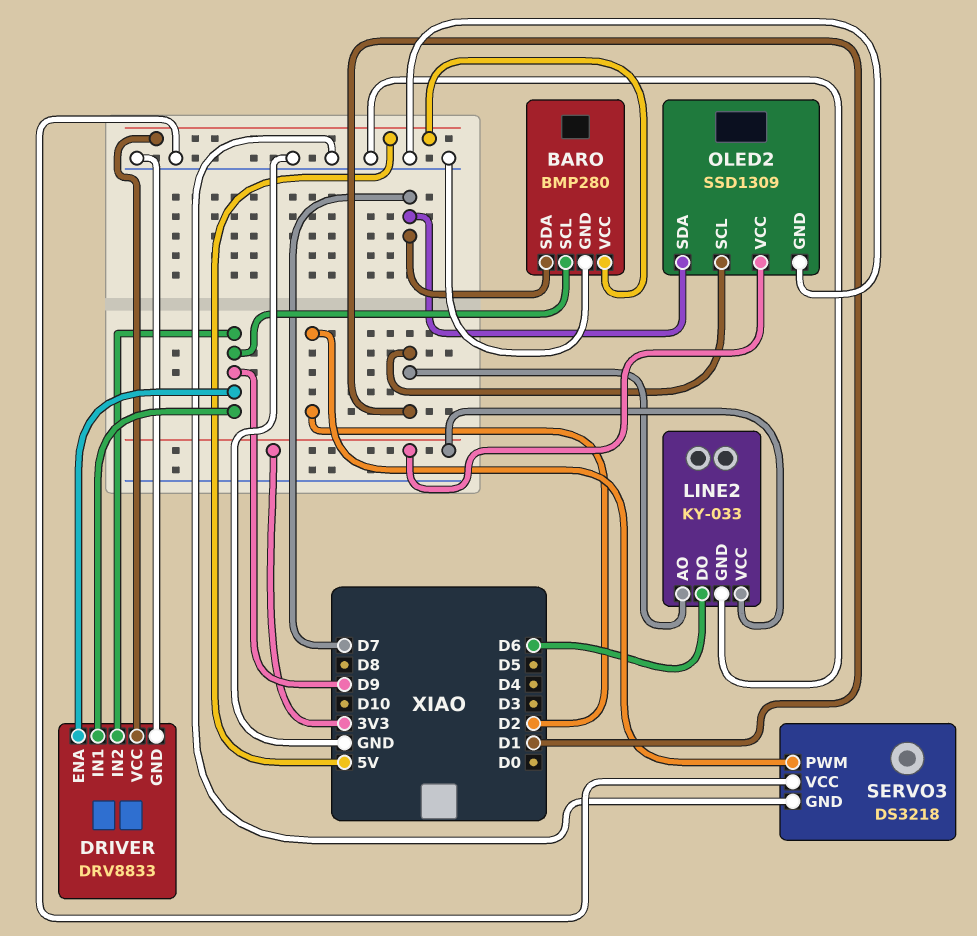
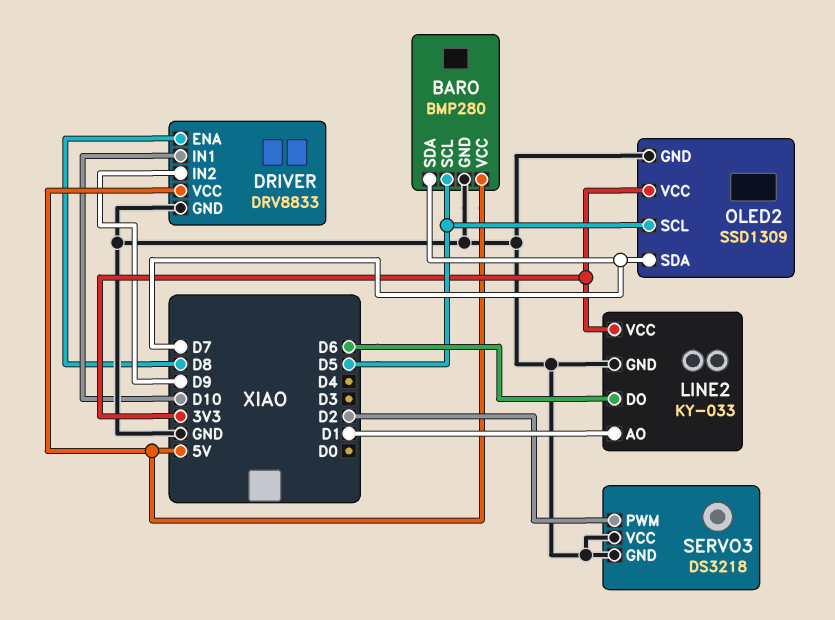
BARO pin SCL: D9 -> D5
DRIVER pin ENA: D9 -> D8
DRIVER pin IN1: D9 -> D10
OLED2 pin SCL: D1 -> D5

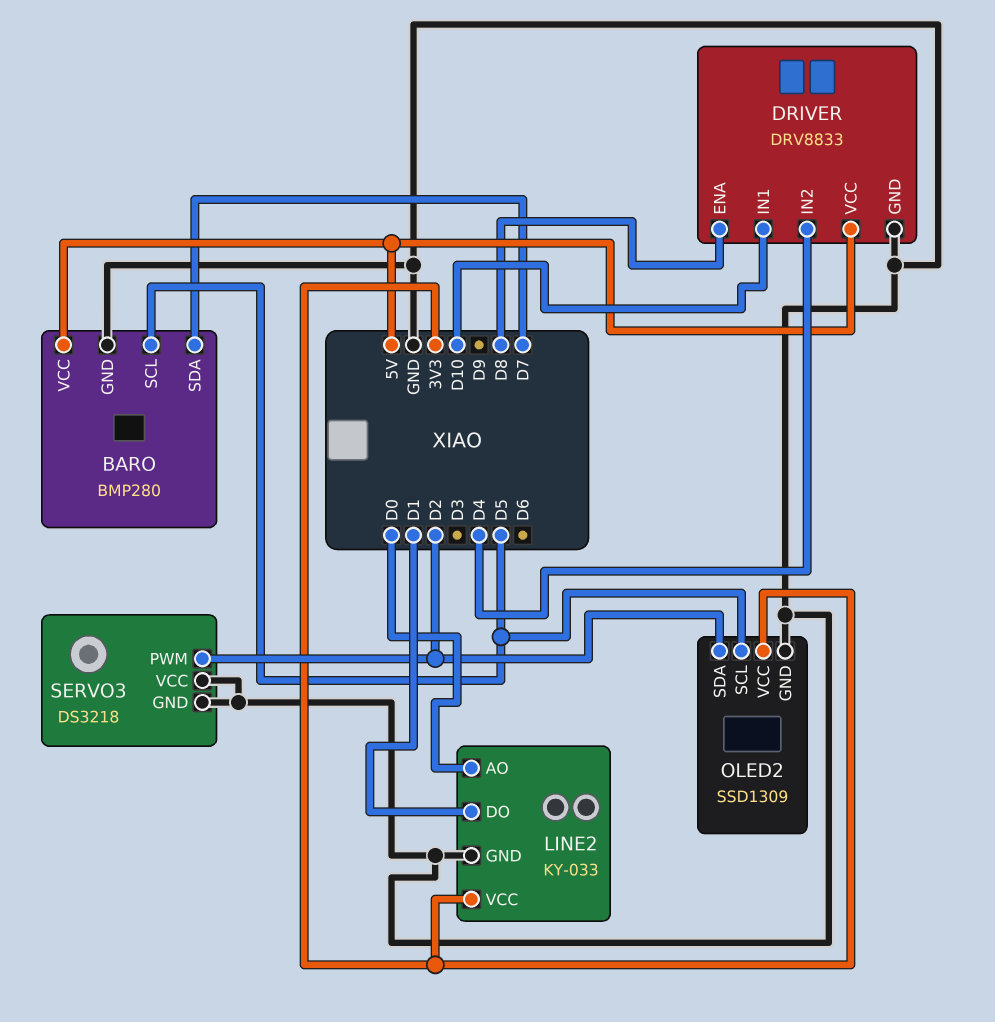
DRIVER pin IN2: D9 -> D4
LINE2 pin AO: D1 -> D0
LINE2 pin DO: D6 -> D1
OLED2 pin SDA: D7 -> D2

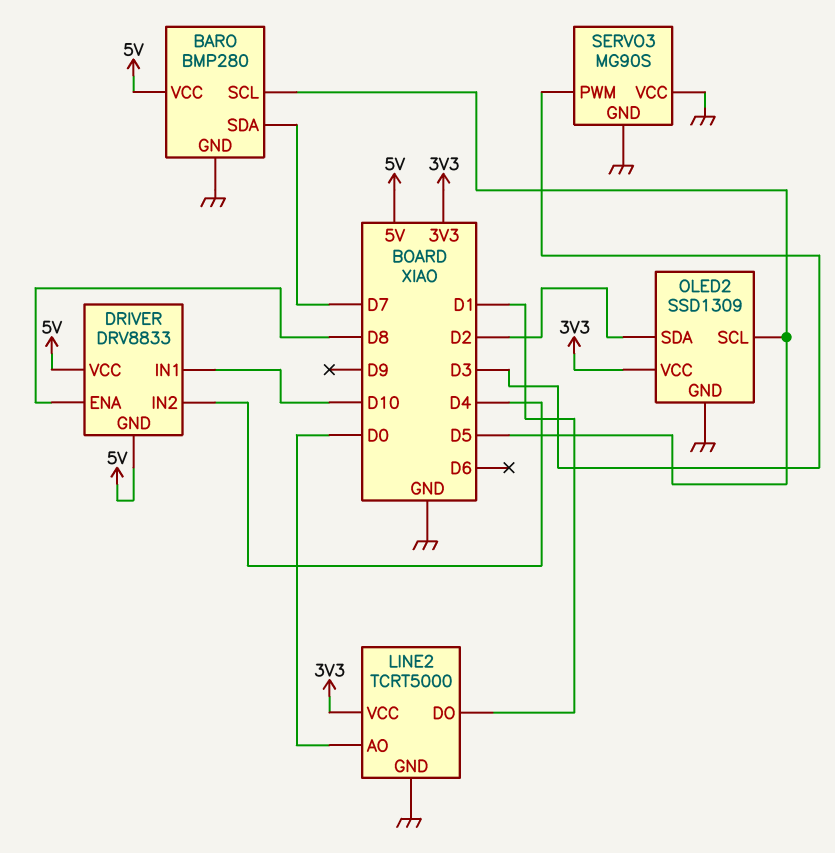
DRIVER pin GND: GND -> 5V
LINE2: KY-033 -> TCRT5000
SERVO3: DS3218 -> MG90S
SERVO3 pin PWM: D2 -> D3

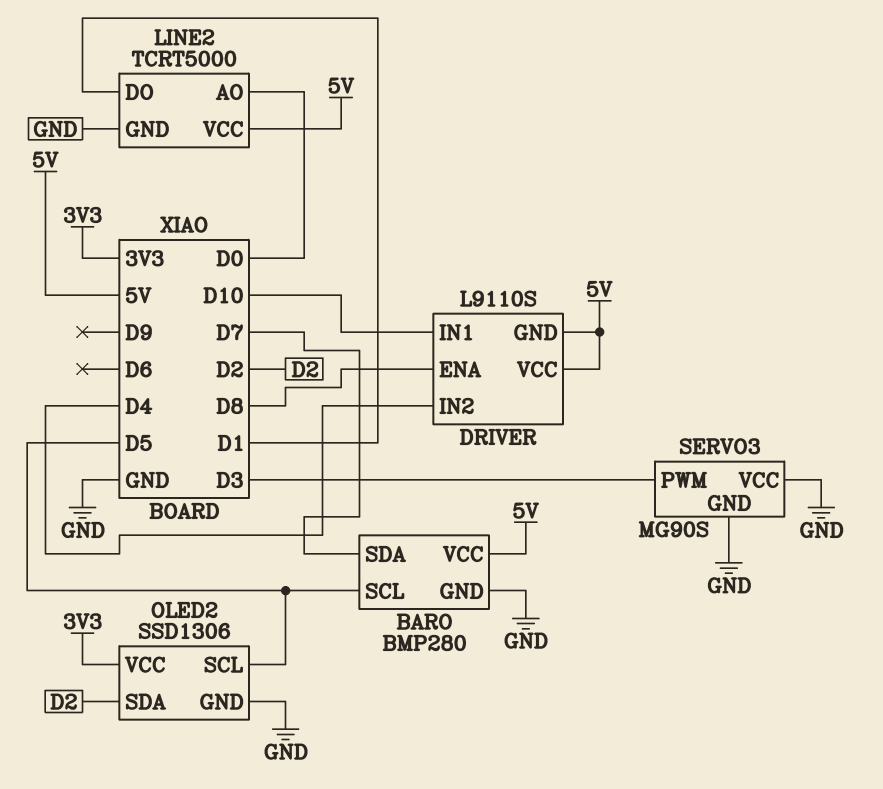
DRIVER: DRV8833 -> L9110S
LINE2 pin VCC: 3V3 -> 5V
OLED2: SSD1309 -> SSD1306

